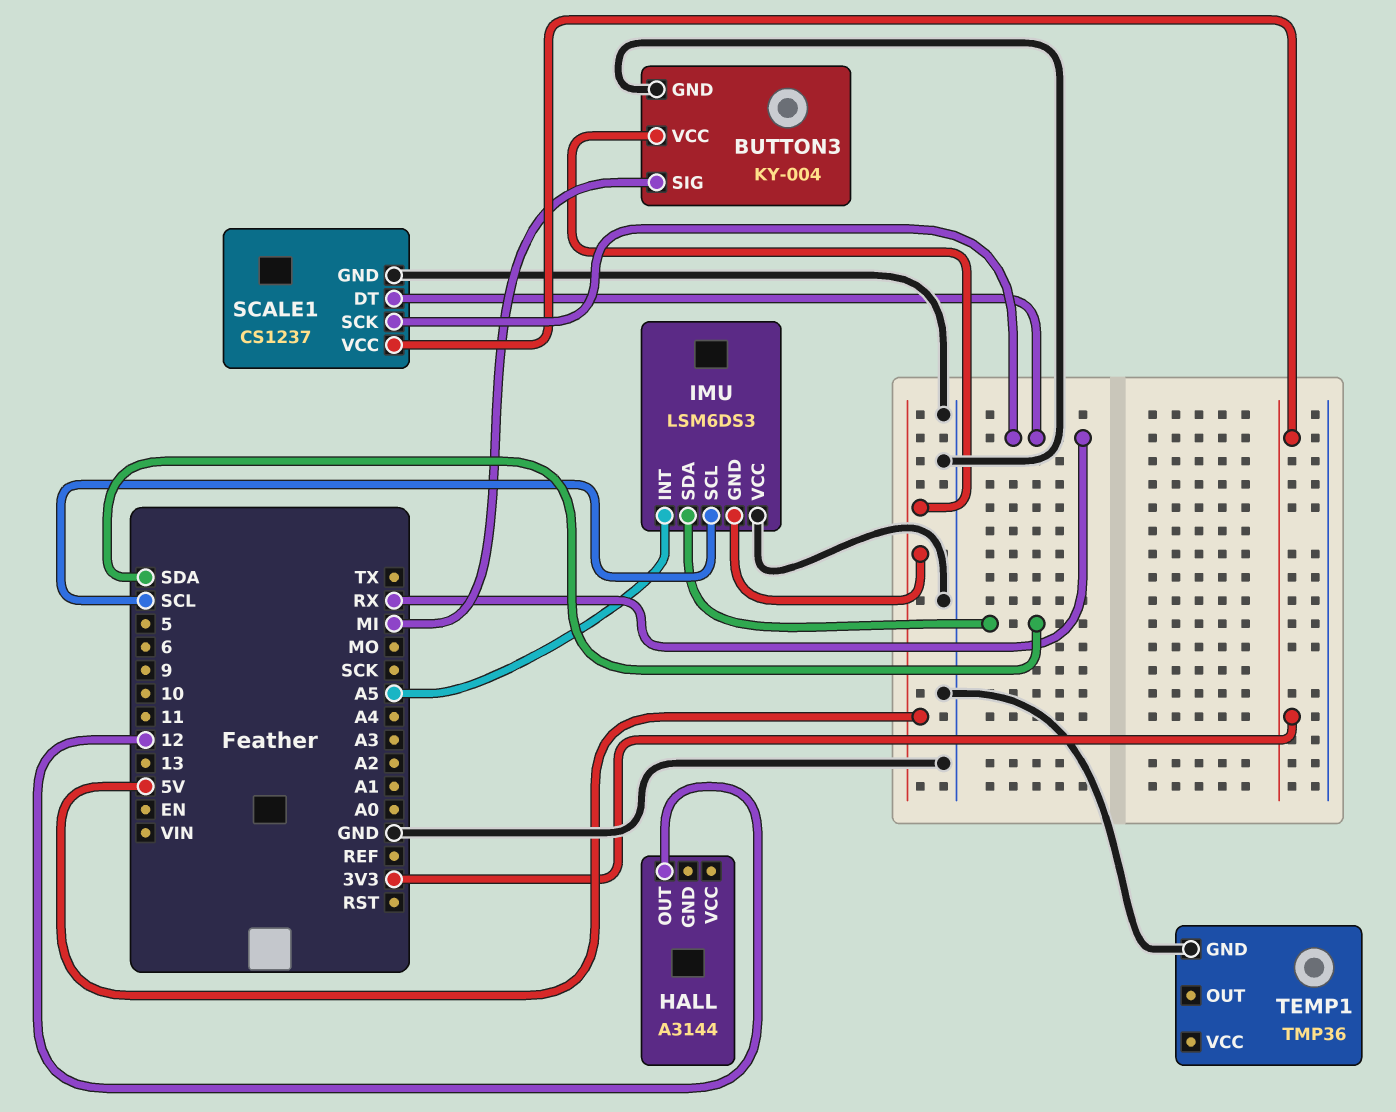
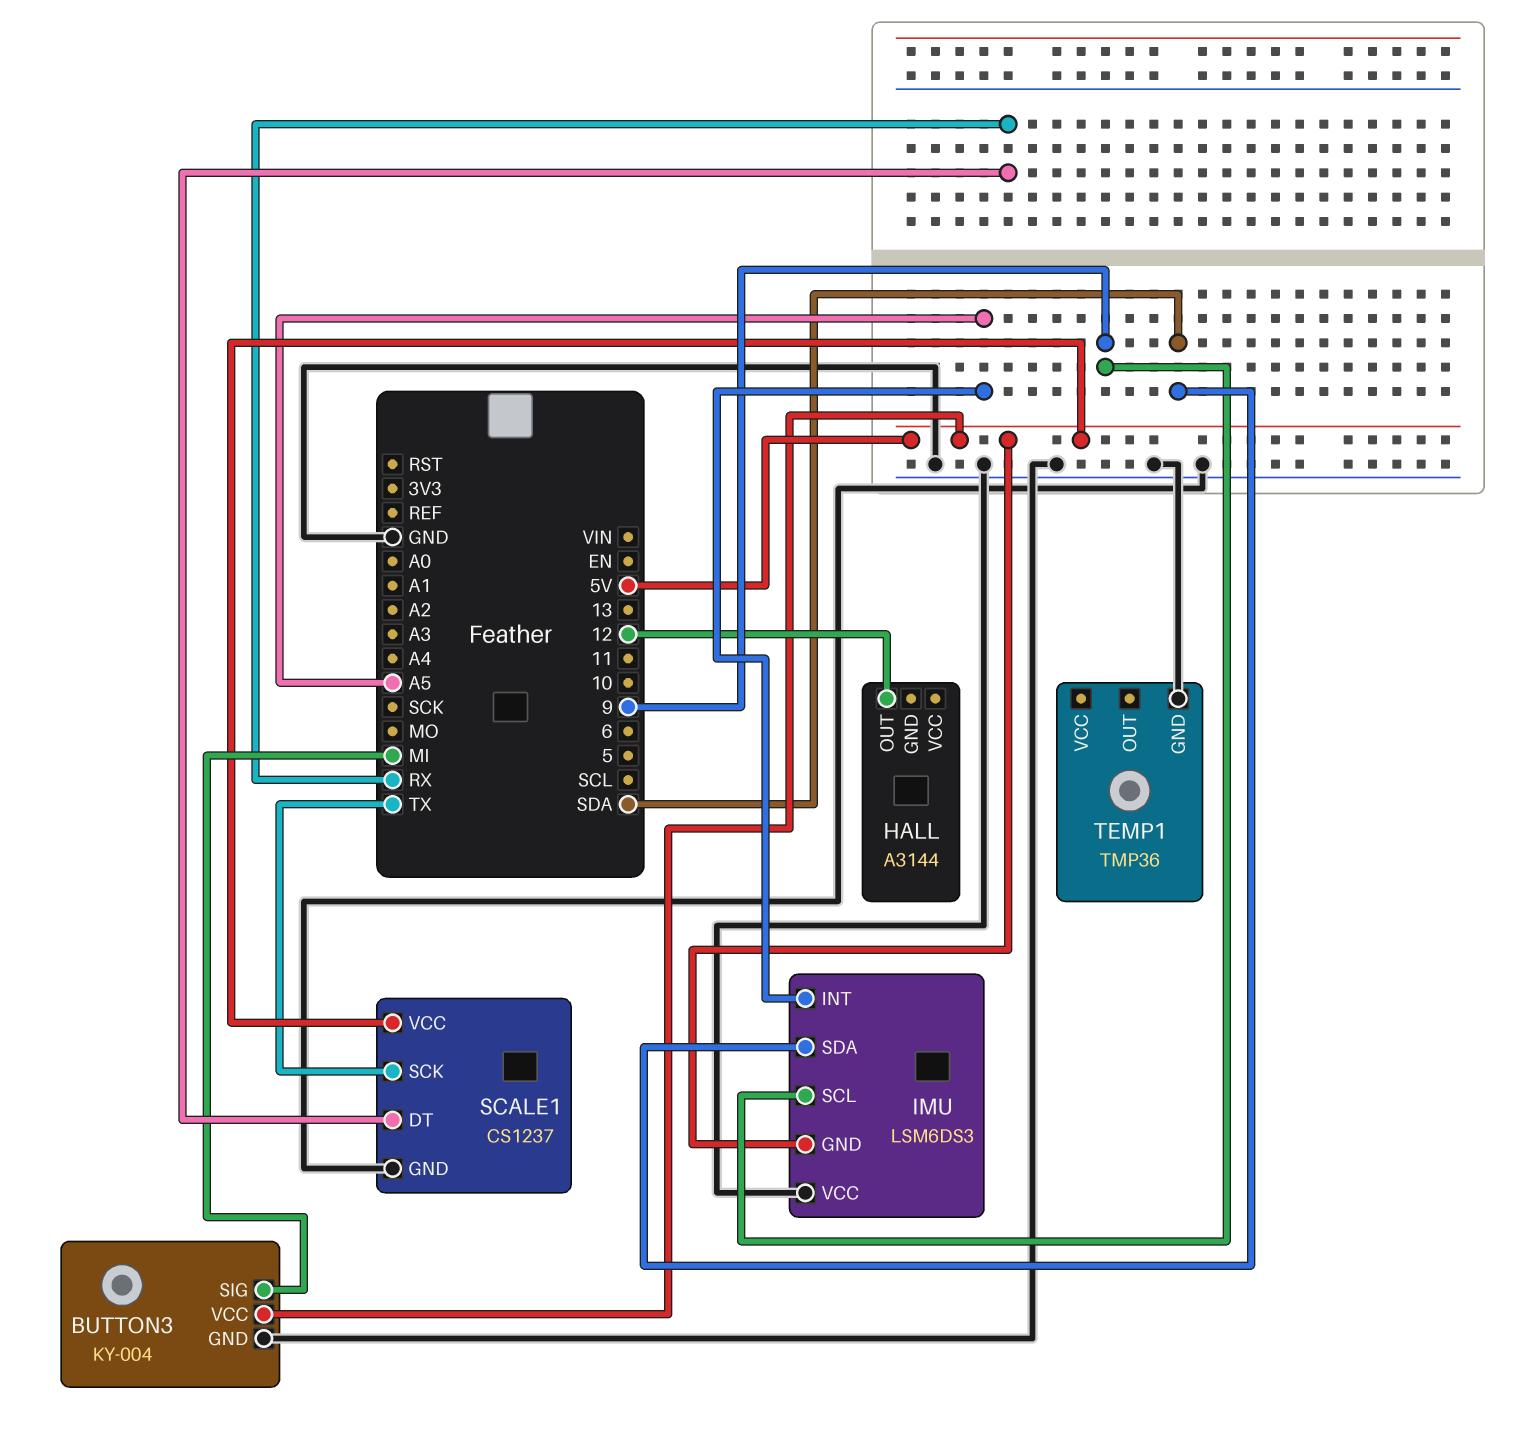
IMU pin SCL: SCL -> 9
SCALE1 pin SCK: RX -> TX
SCALE1 pin VCC: 3V3 -> 5V

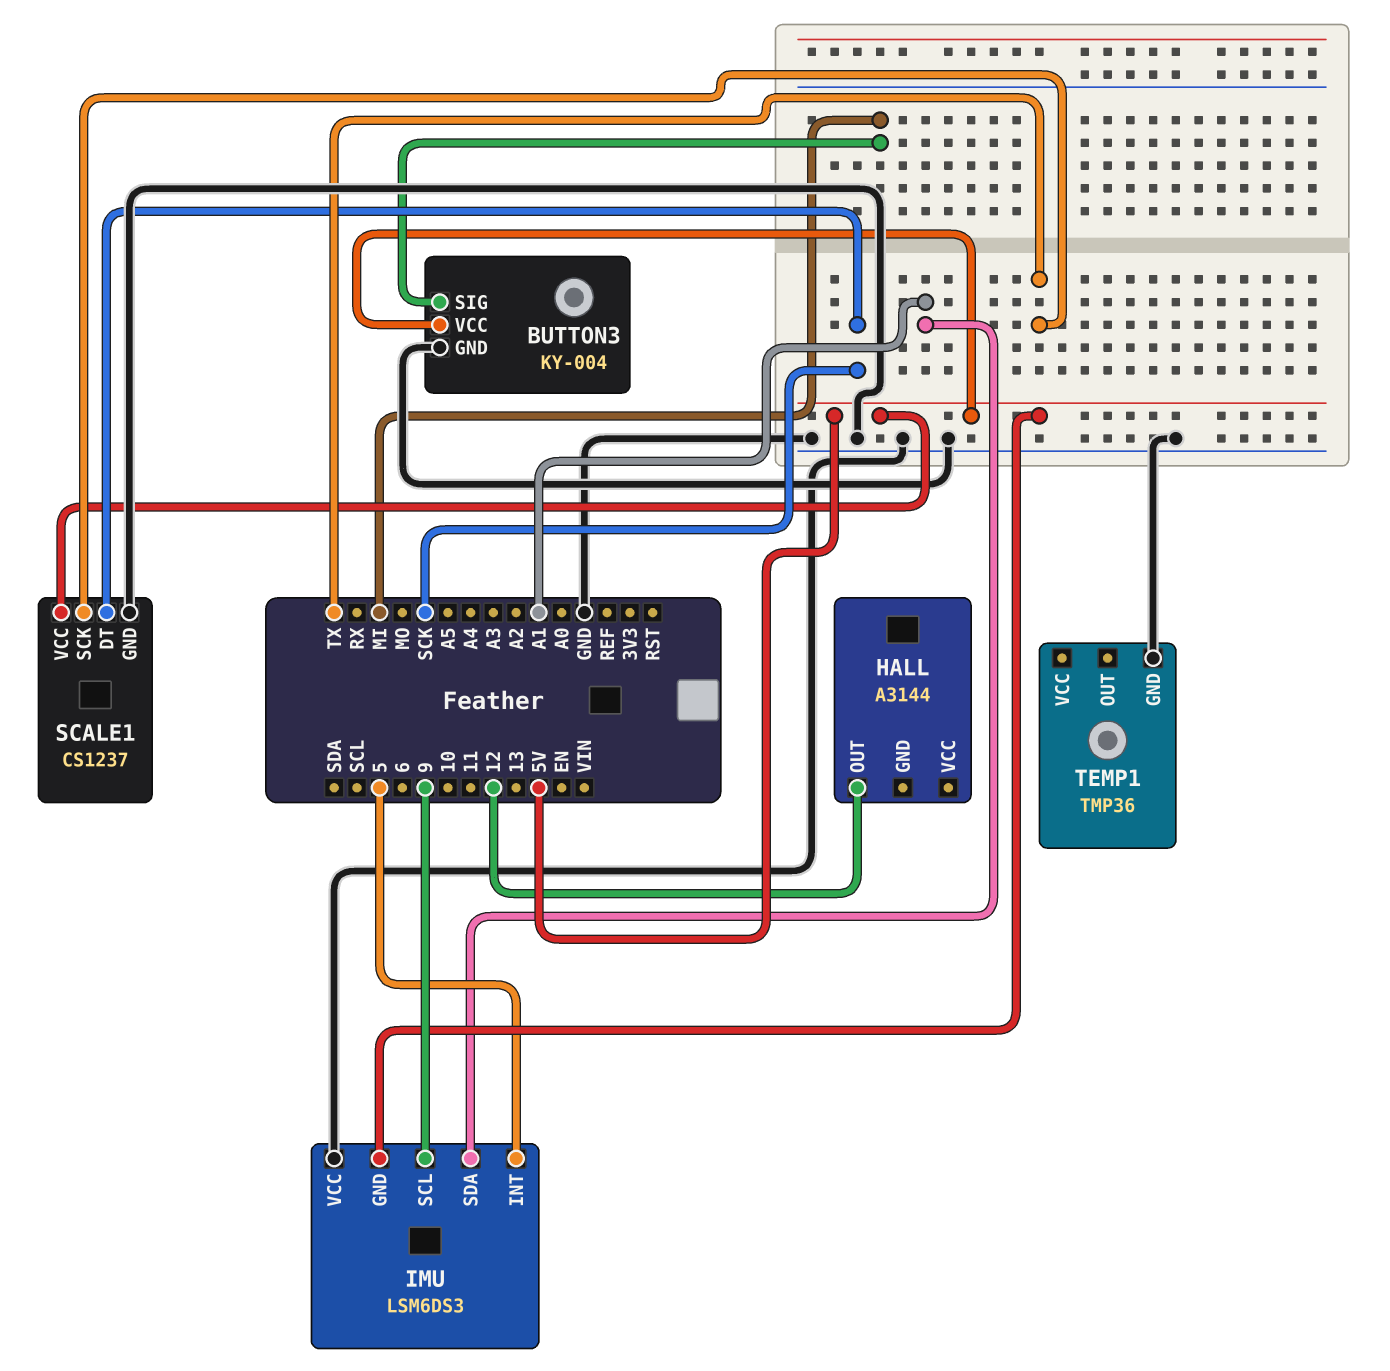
IMU pin INT: A5 -> 5
IMU pin SDA: SDA -> A1
SCALE1 pin DT: RX -> SCK

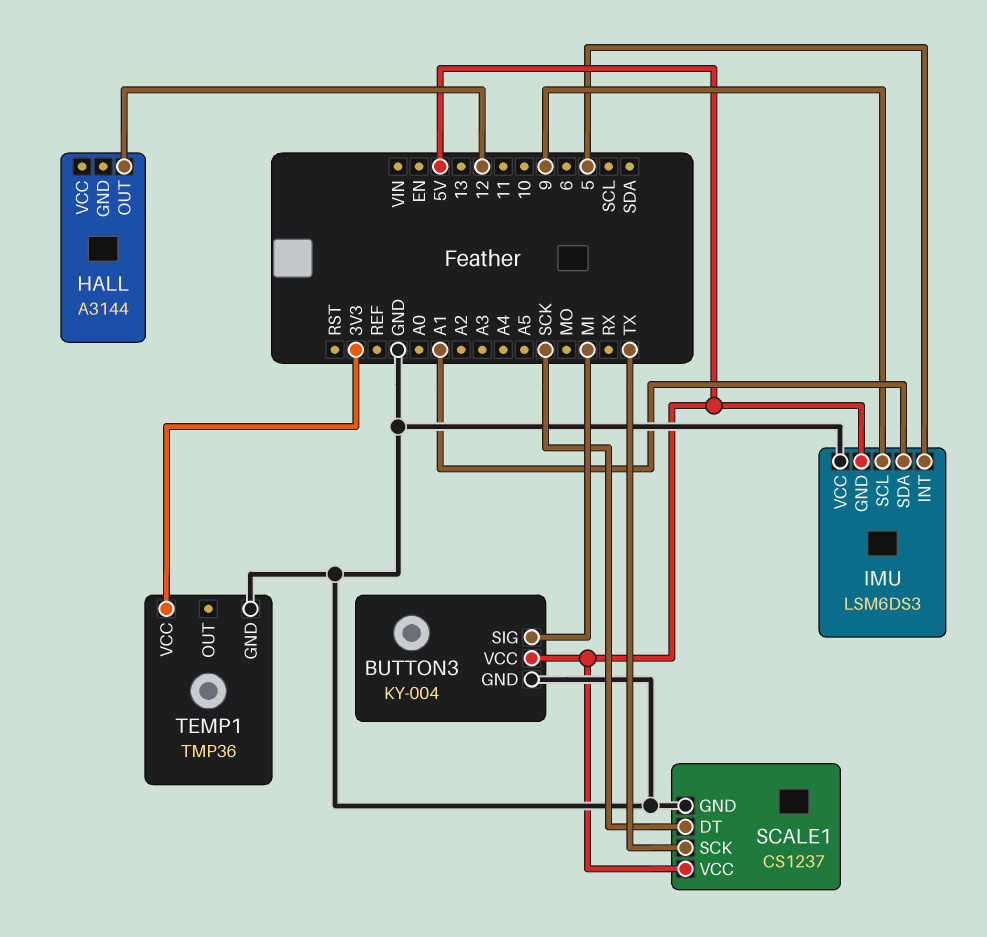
TEMP1 pin VCC: none -> 3V3

